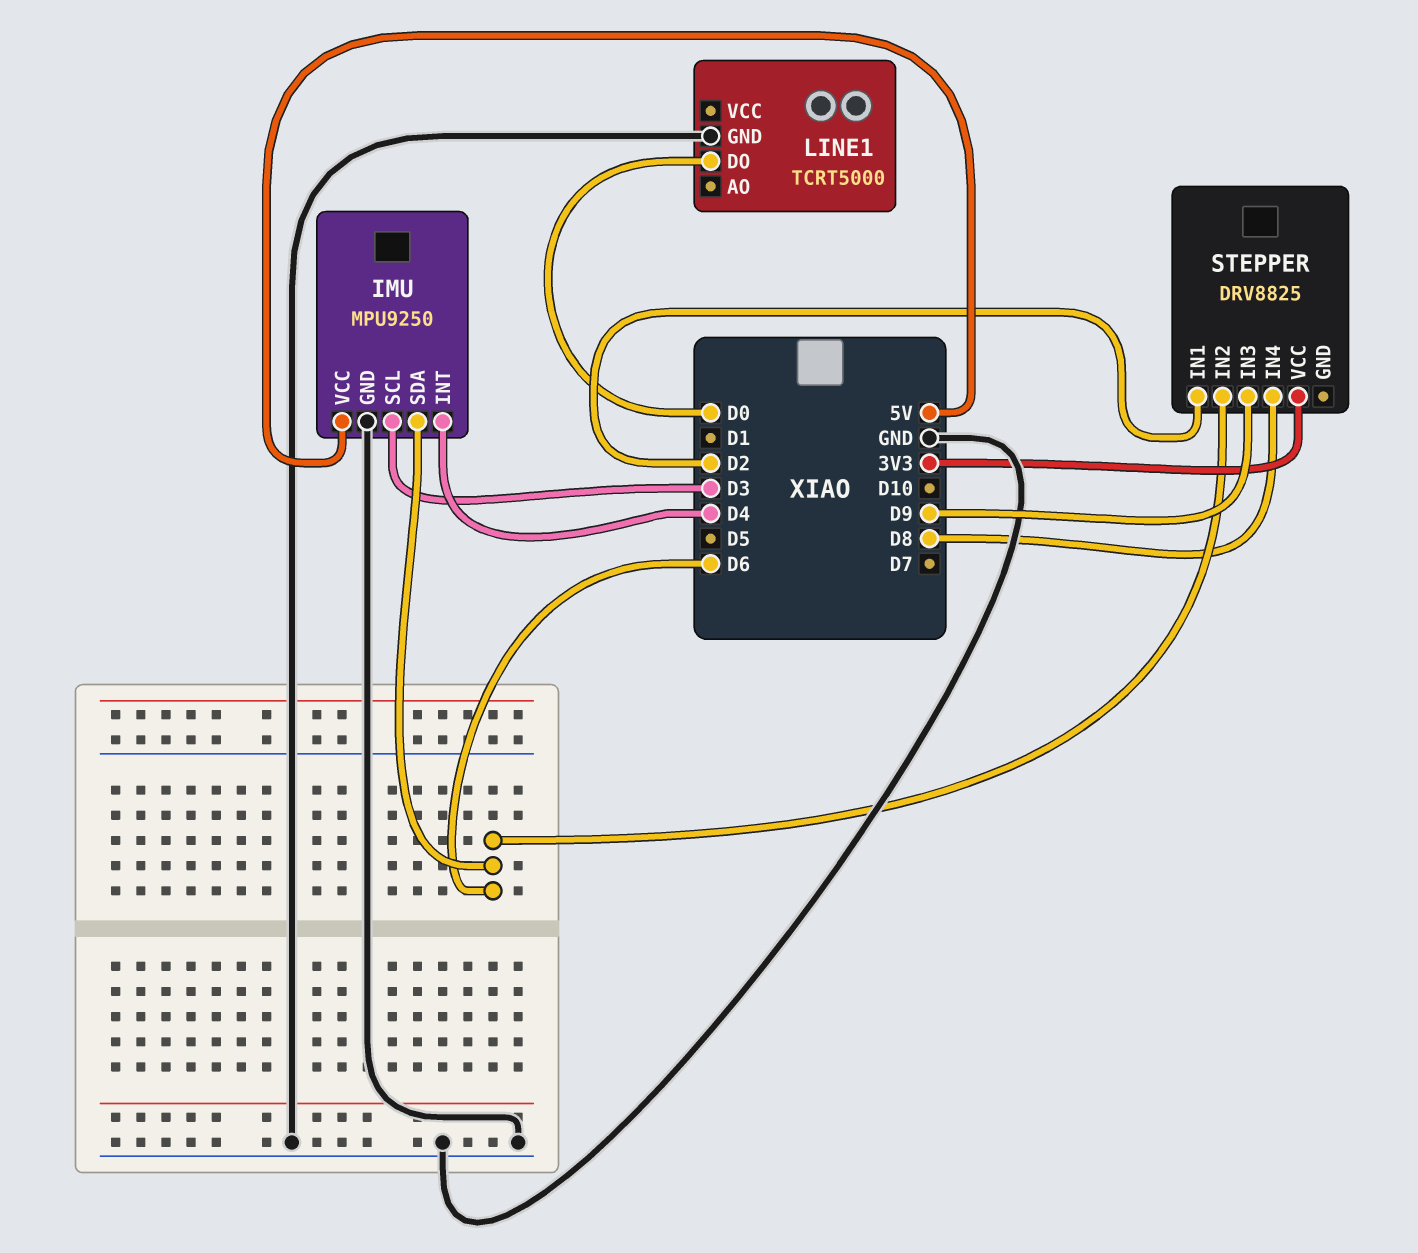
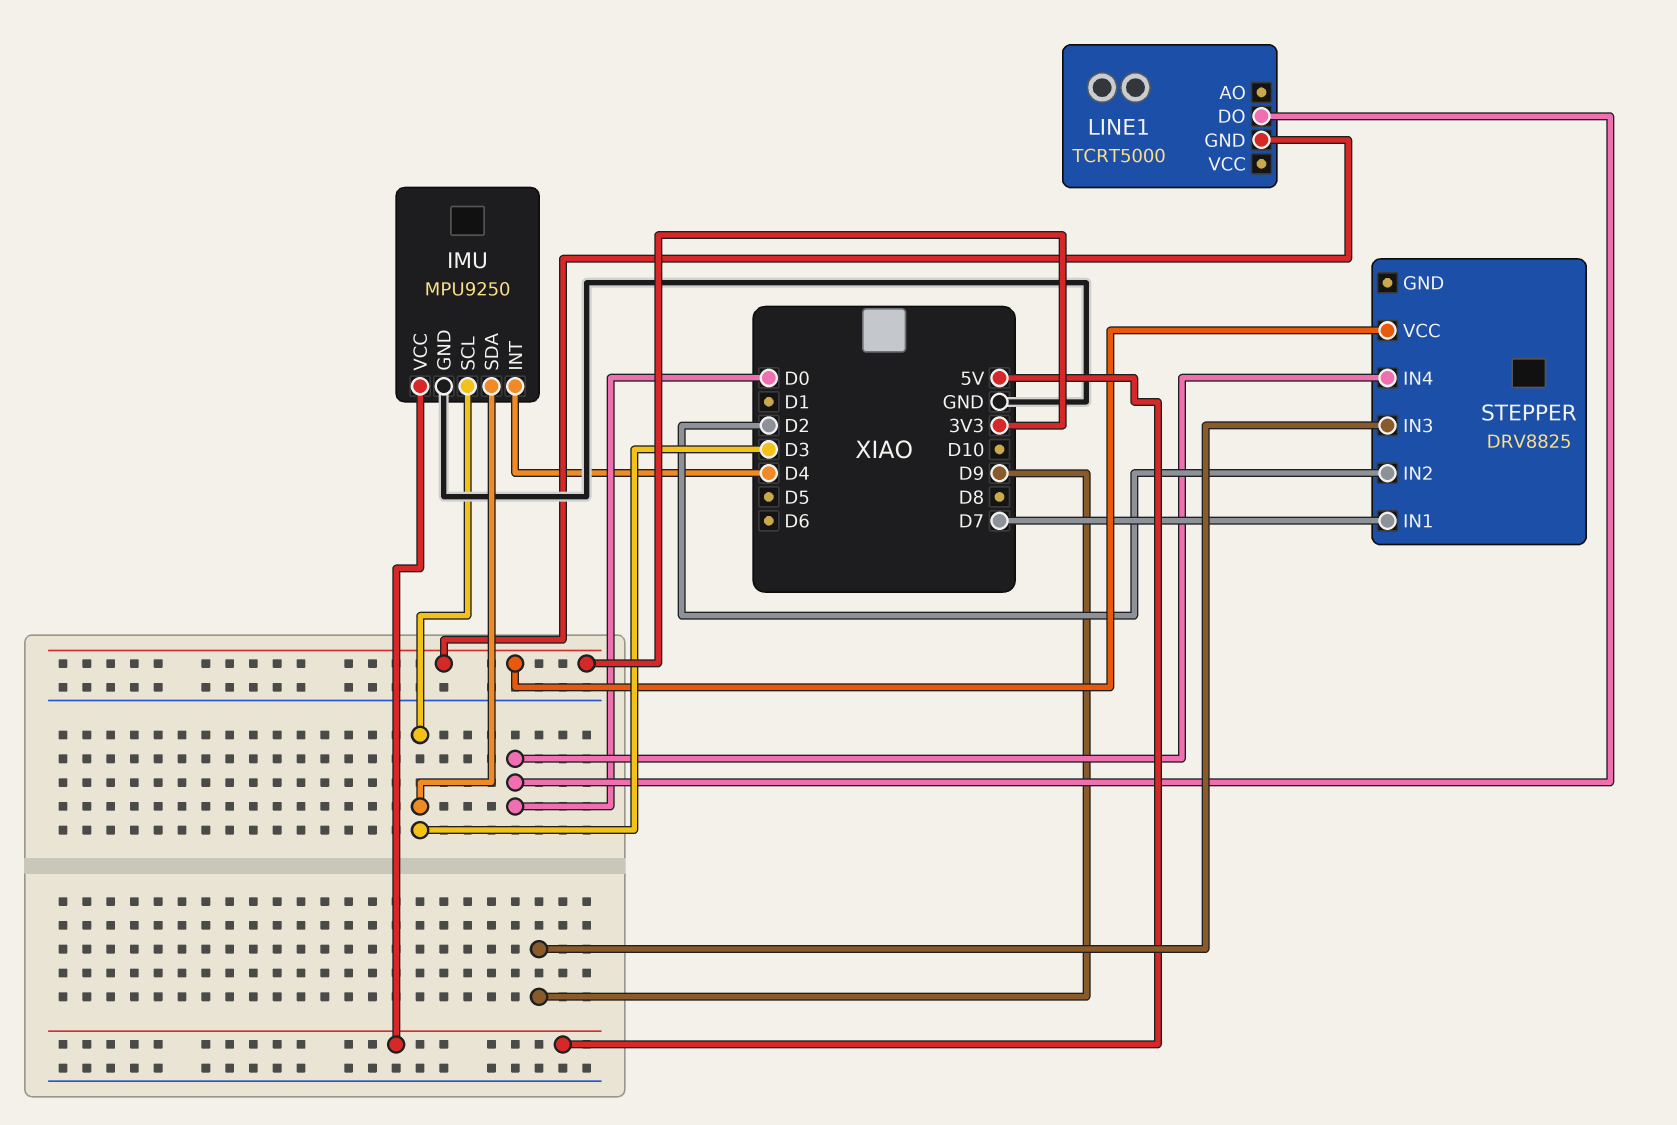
IMU pin SDA: D6 -> D3
LINE1 pin GND: GND -> 3V3
STEPPER pin IN1: D2 -> D7
STEPPER pin IN2: D6 -> D2
STEPPER pin IN4: D8 -> D0

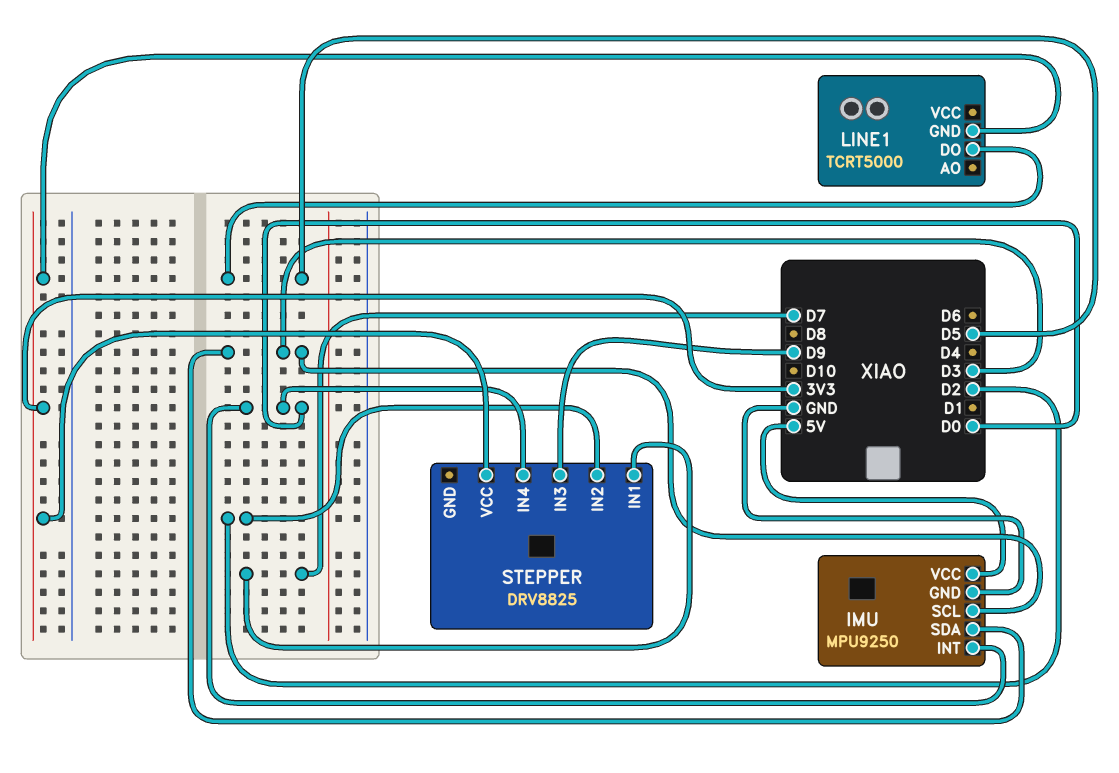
IMU pin INT: D4 -> D0
LINE1 pin DO: D0 -> D5

